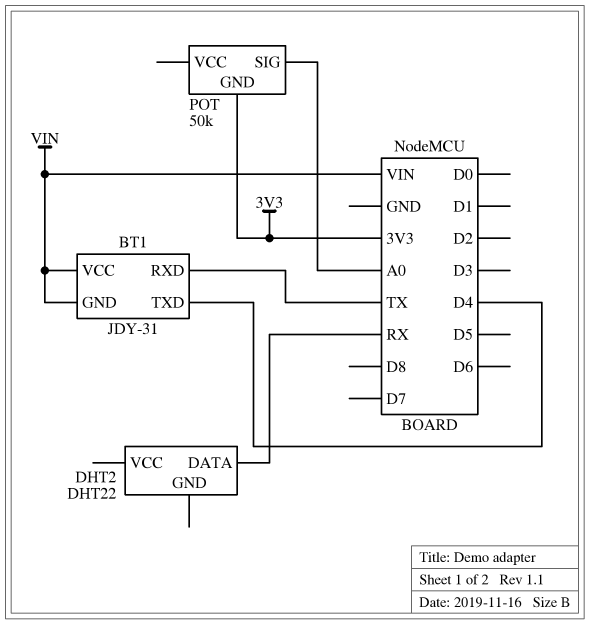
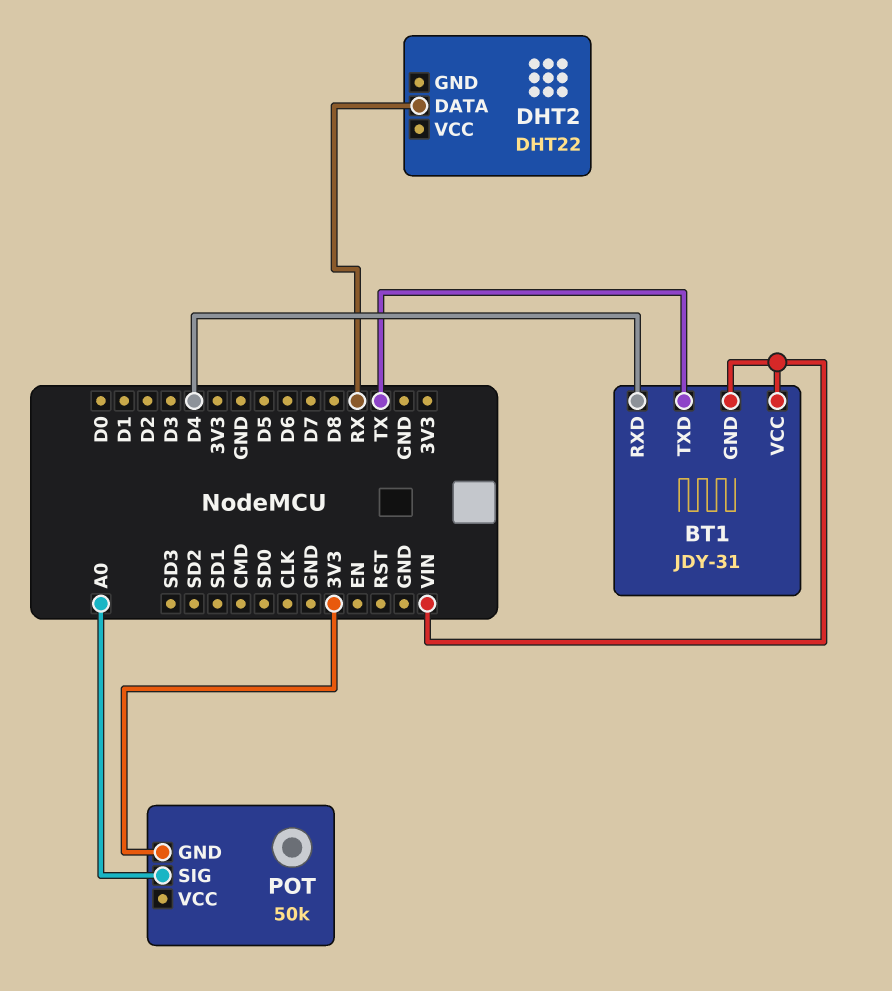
BT1 pin RXD: TX -> D4
BT1 pin TXD: D4 -> TX

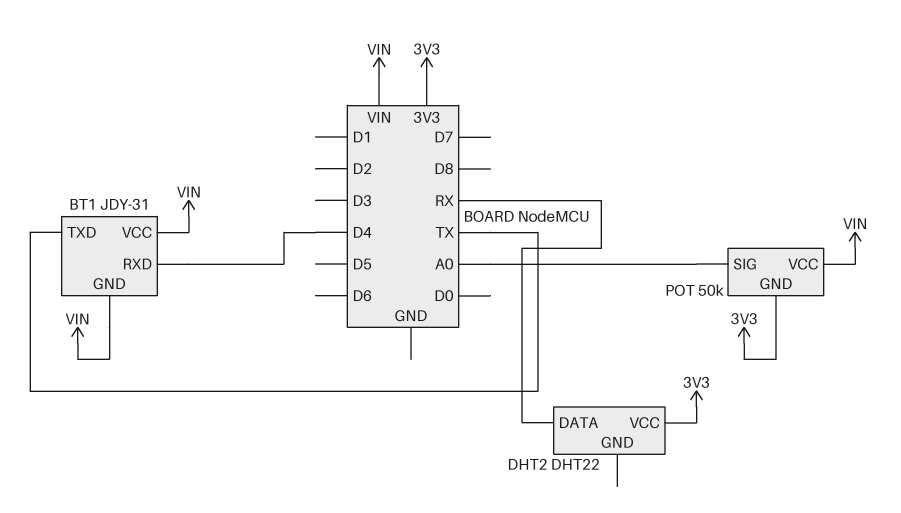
DHT2 pin VCC: none -> 3V3
POT pin VCC: none -> VIN

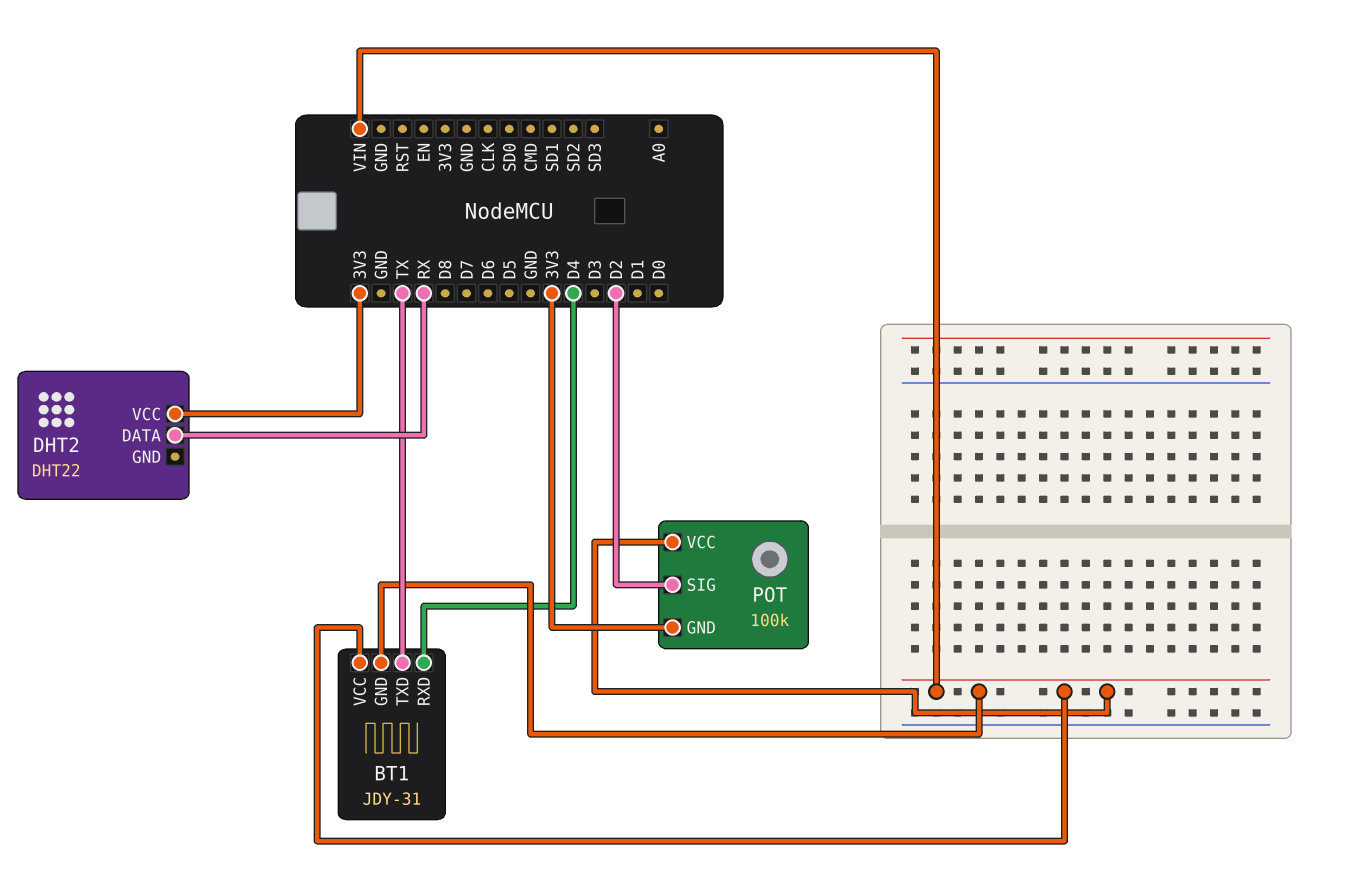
POT: 50k -> 100k
POT pin SIG: A0 -> D2

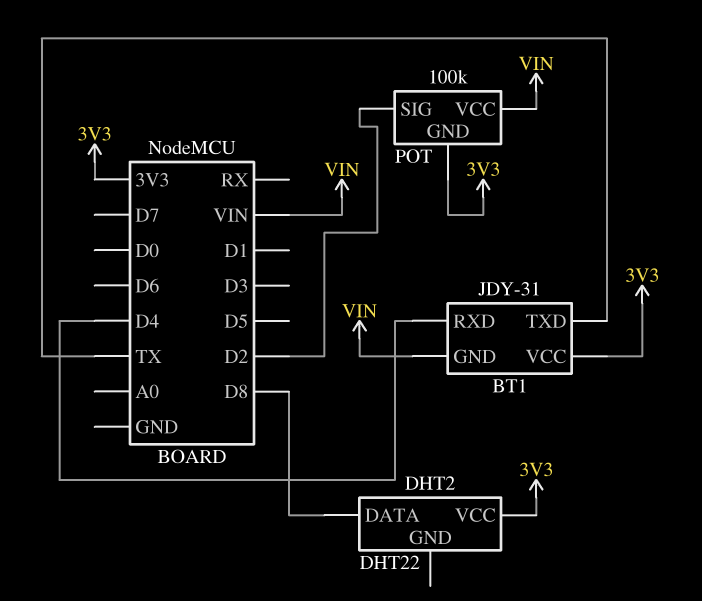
BT1 pin VCC: VIN -> 3V3
DHT2 pin DATA: RX -> D8

